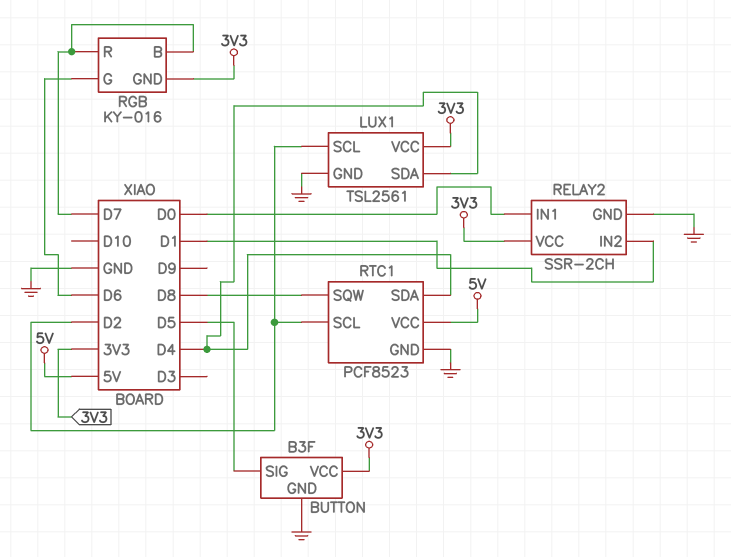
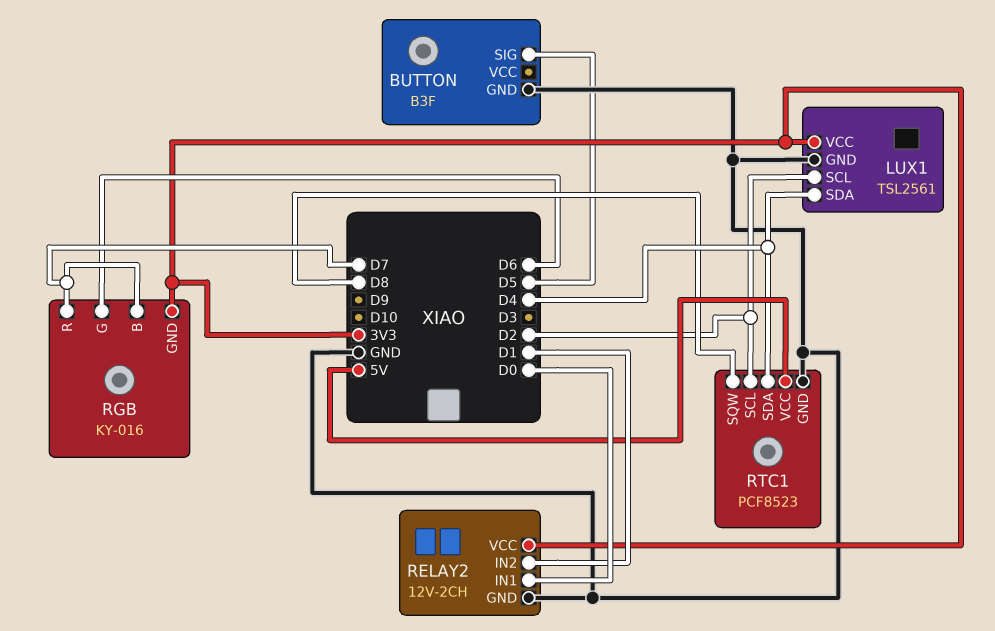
BUTTON pin VCC: 3V3 -> none
RELAY2: SSR-2CH -> 12V-2CH

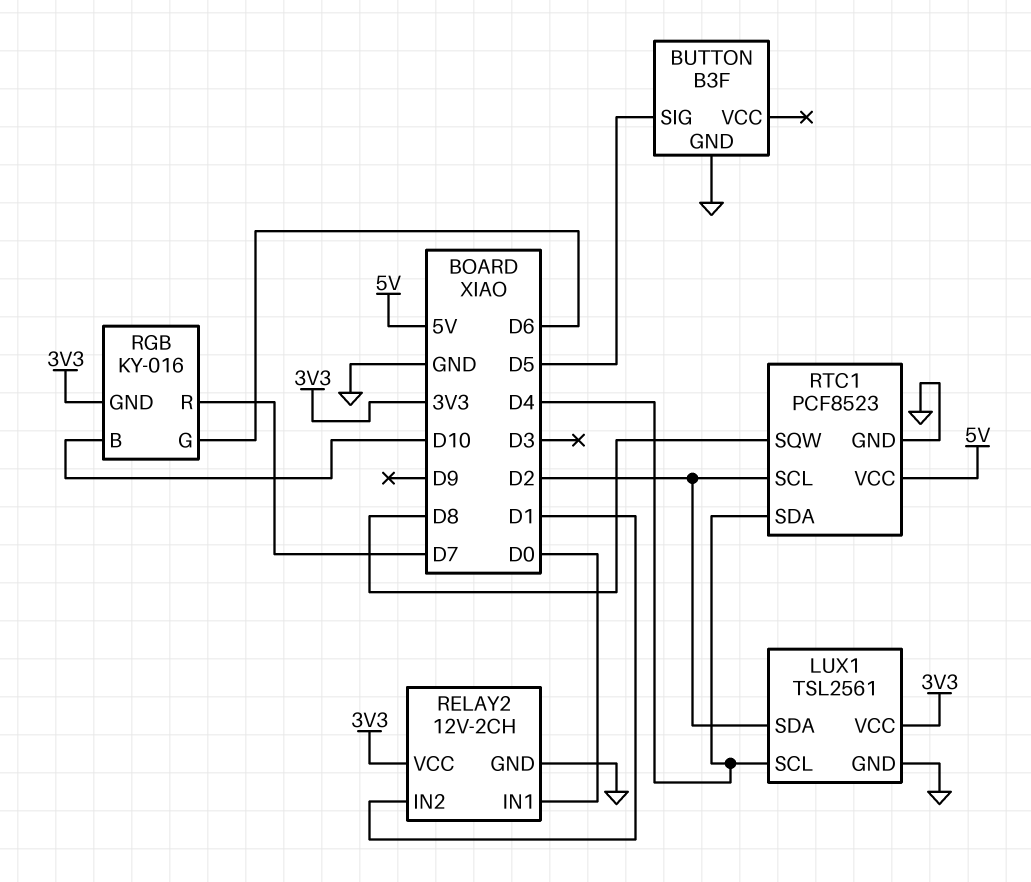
LUX1 pin SCL: D2 -> D4
LUX1 pin SDA: D4 -> D2
RGB pin B: D7 -> D10

